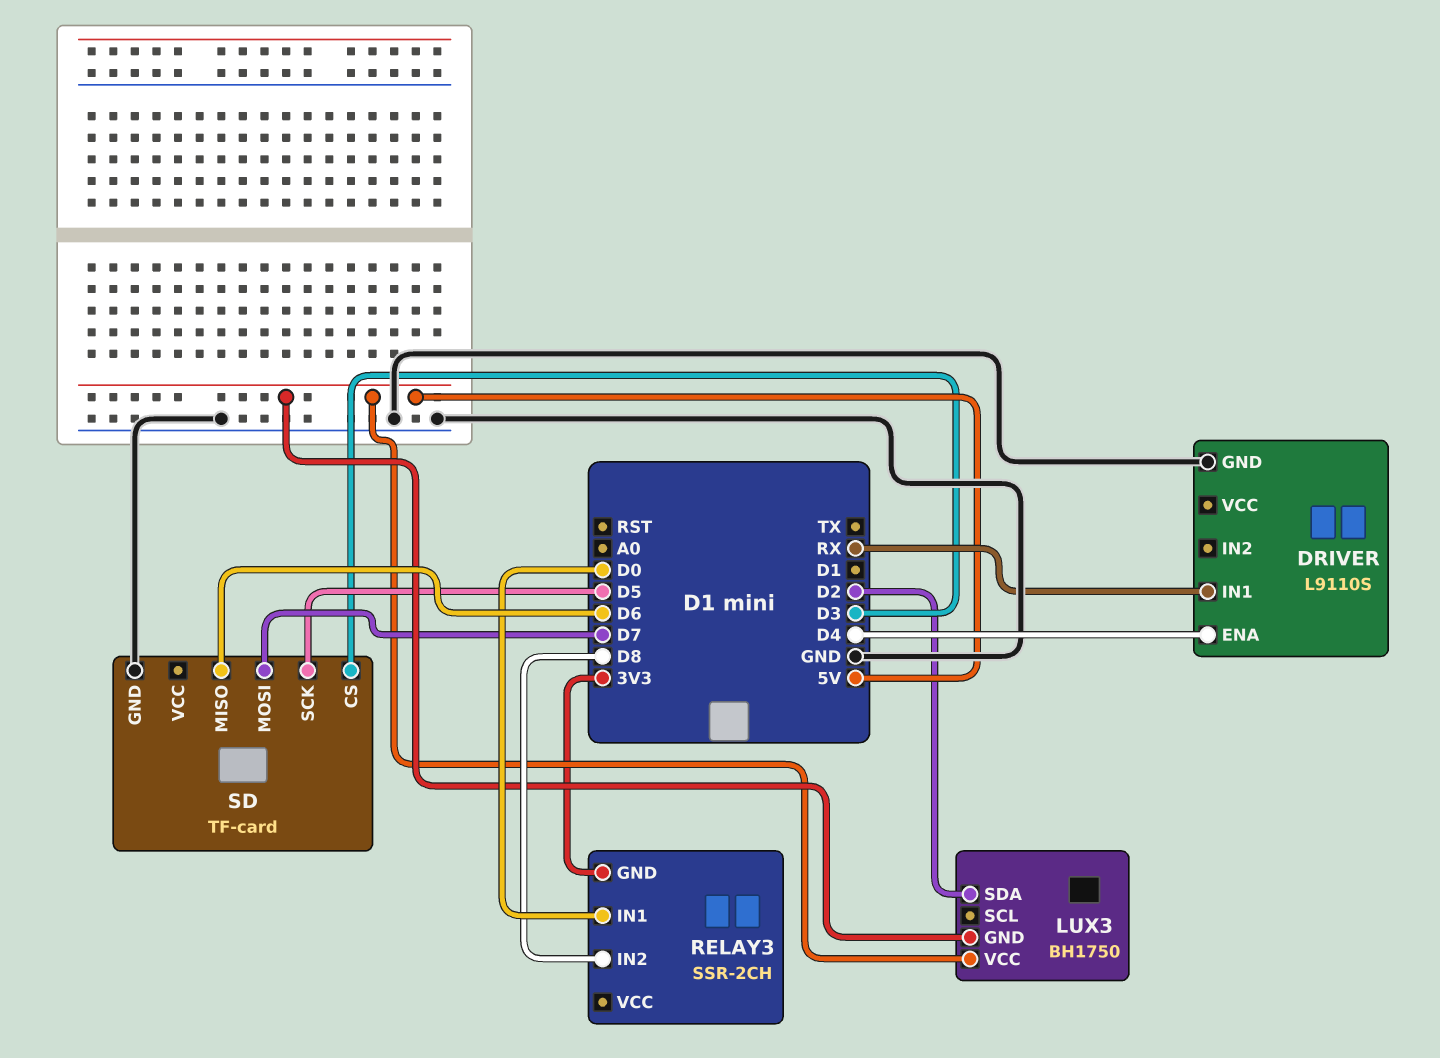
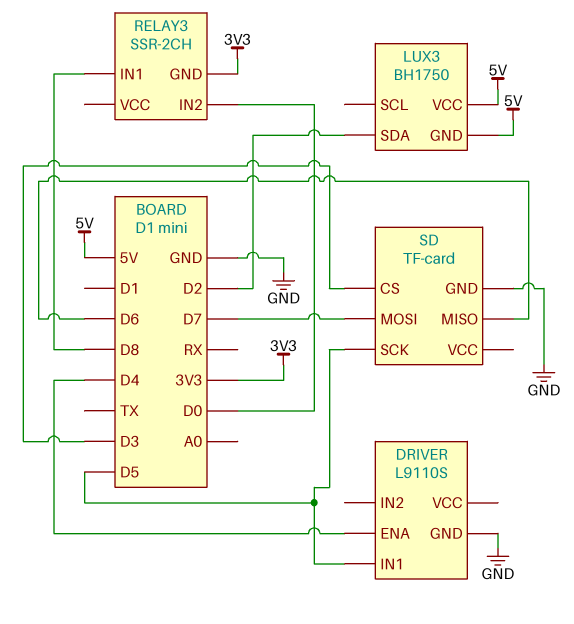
DRIVER pin IN1: RX -> D5
RELAY3 pin IN1: D0 -> D8
RELAY3 pin IN2: D8 -> D0

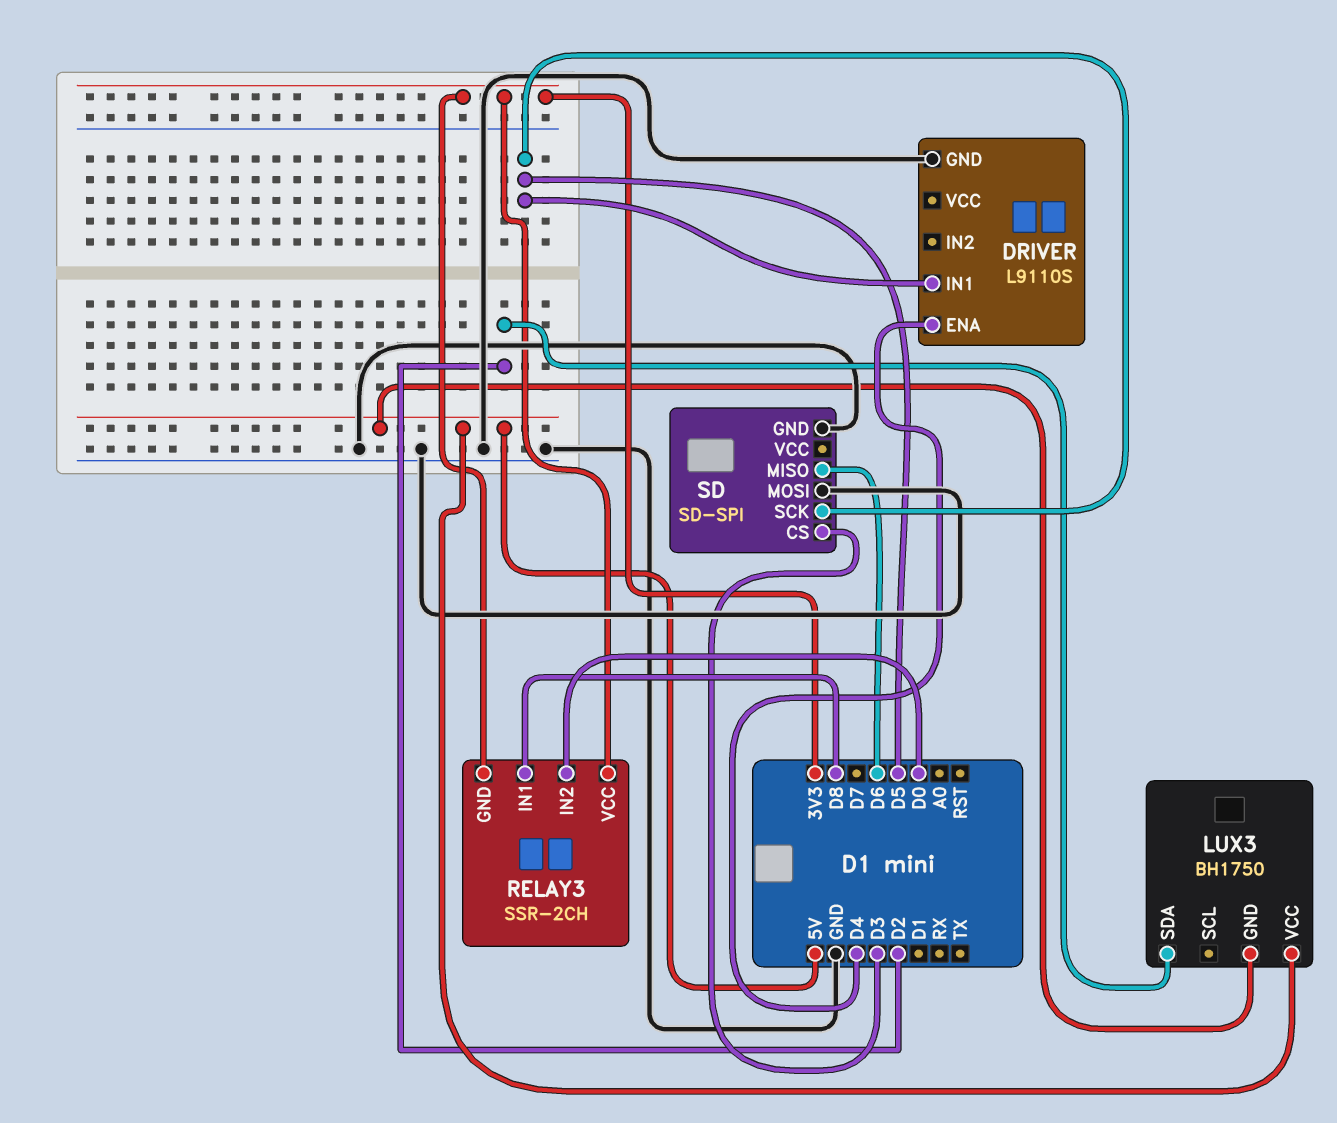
RELAY3 pin VCC: none -> 3V3
SD: TF-card -> SD-SPI
SD pin MOSI: D7 -> GND

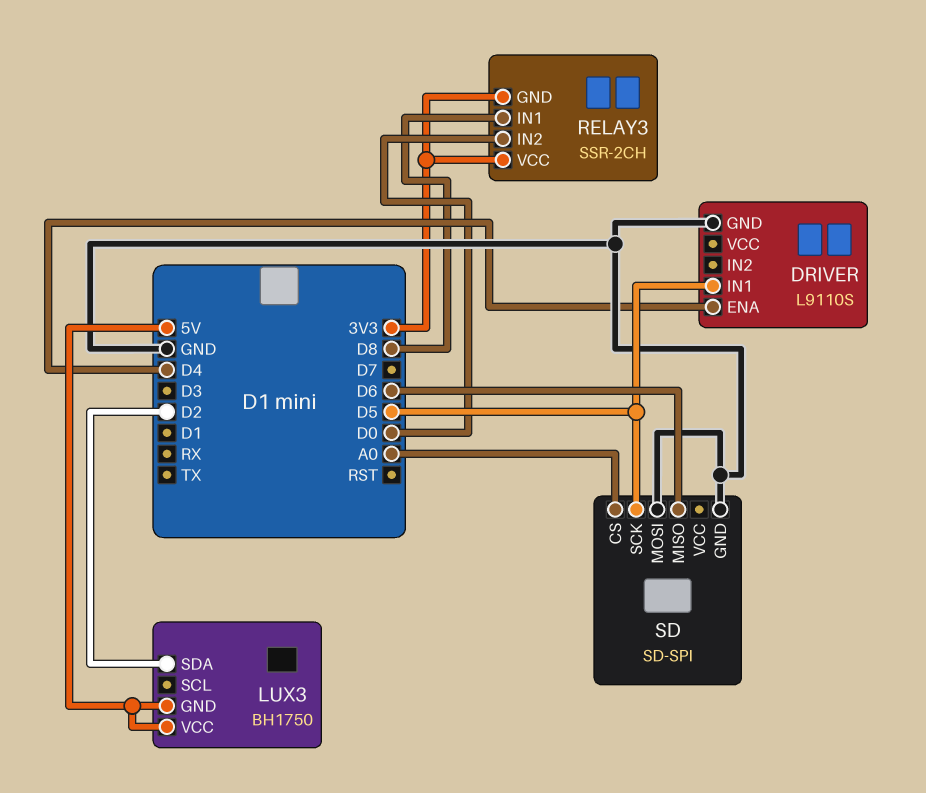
SD pin CS: D3 -> A0

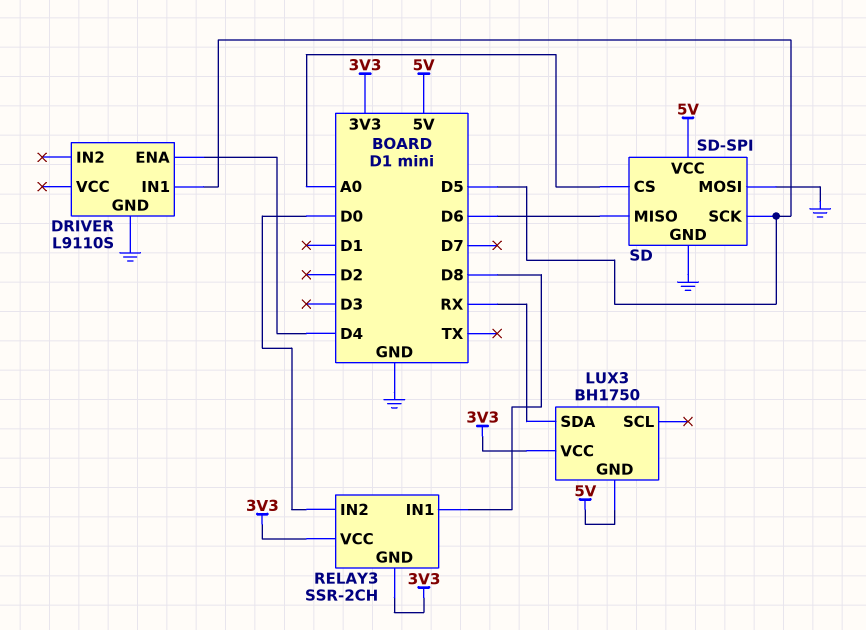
LUX3 pin SDA: D2 -> RX
LUX3 pin VCC: 5V -> 3V3
SD pin VCC: none -> 5V

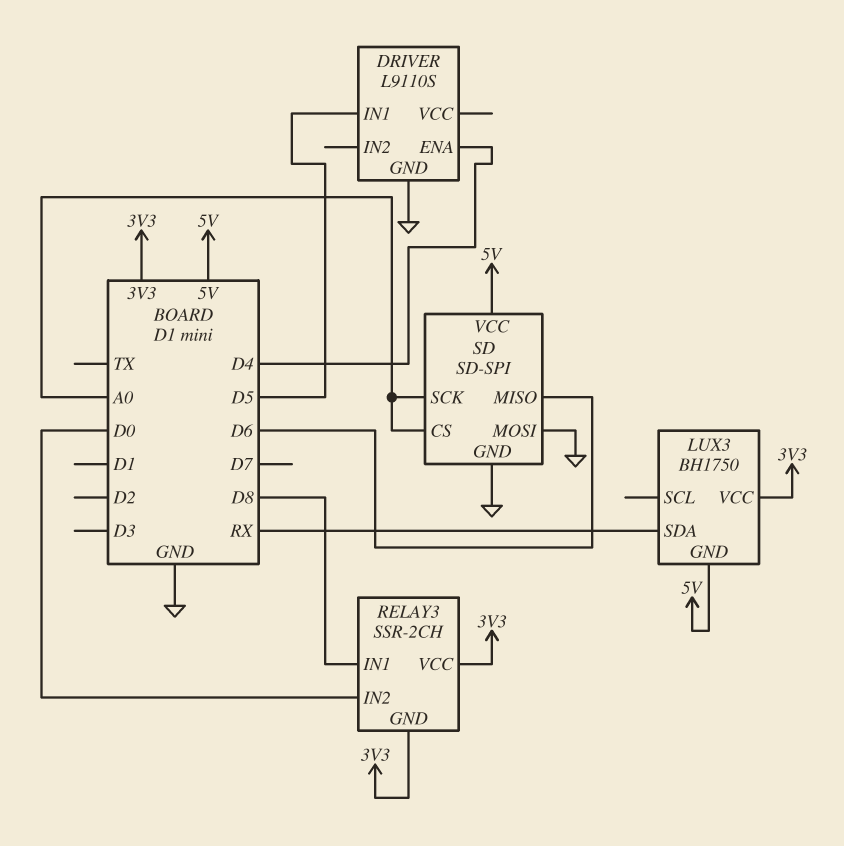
SD pin SCK: D5 -> A0

